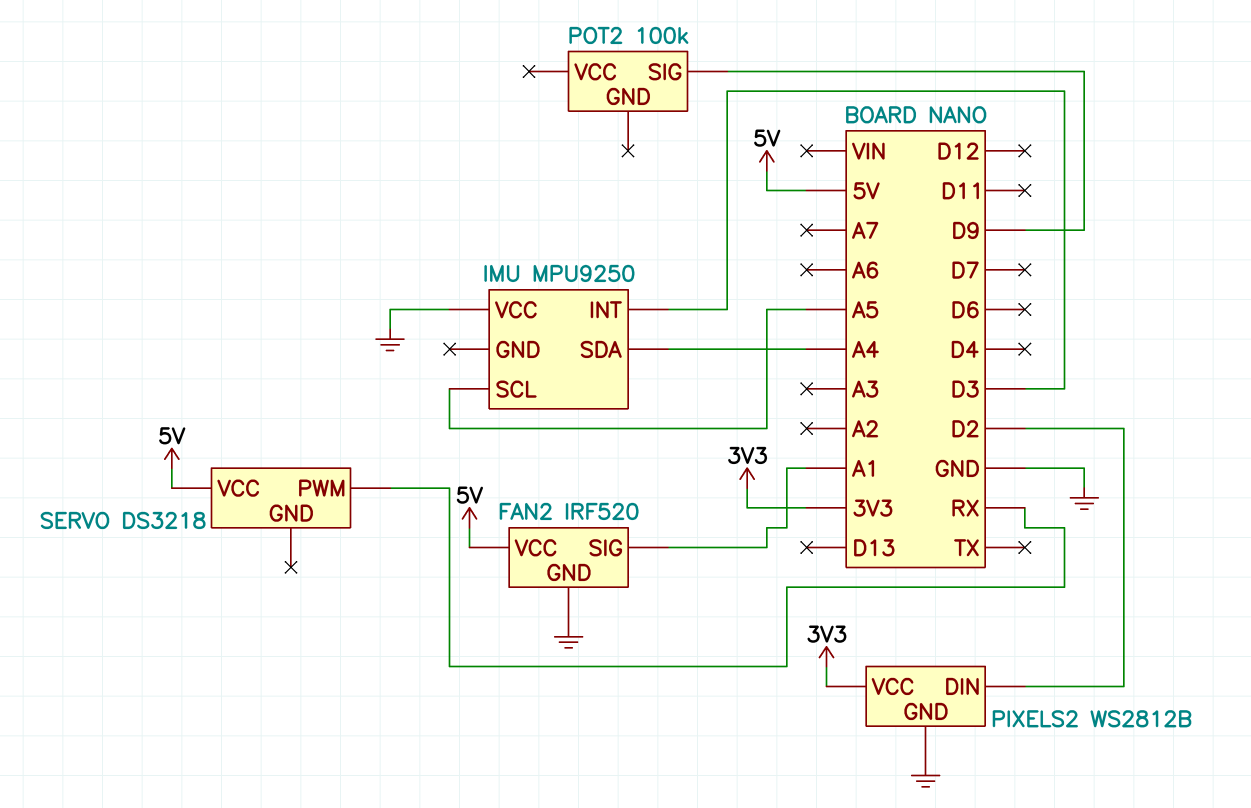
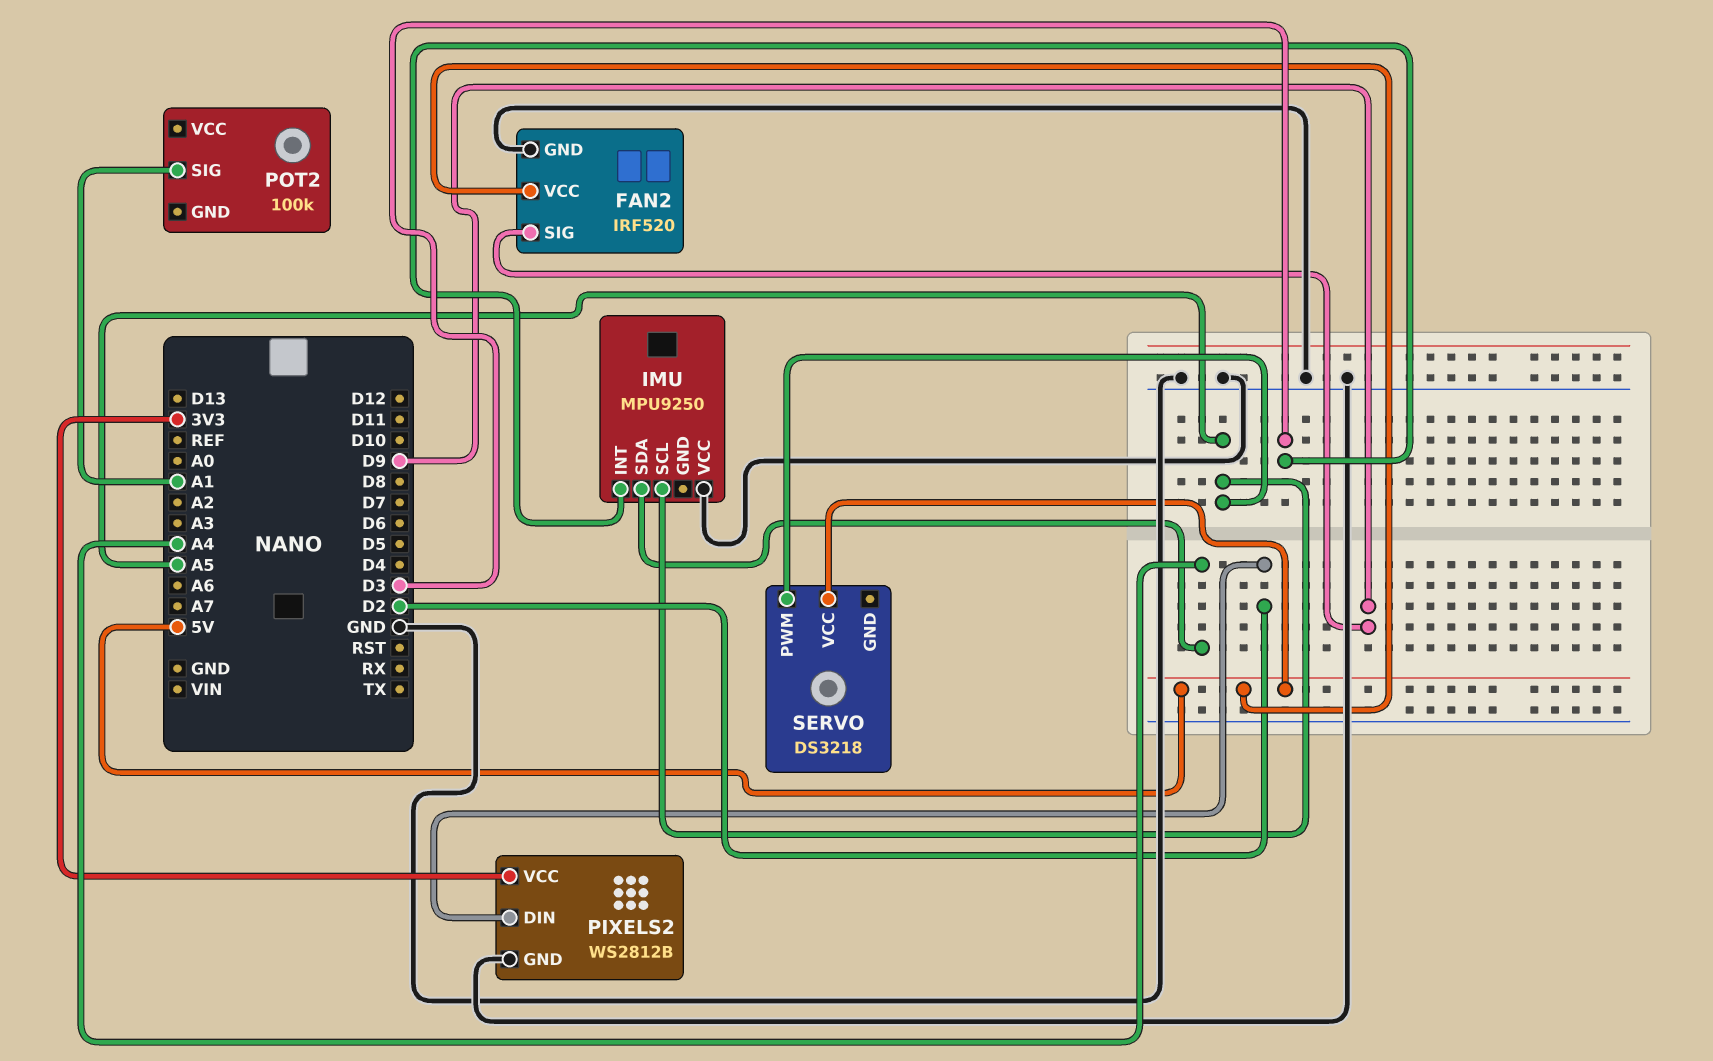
FAN2 pin SIG: A1 -> D9
POT2 pin SIG: D9 -> A1
SERVO pin PWM: RX -> A5

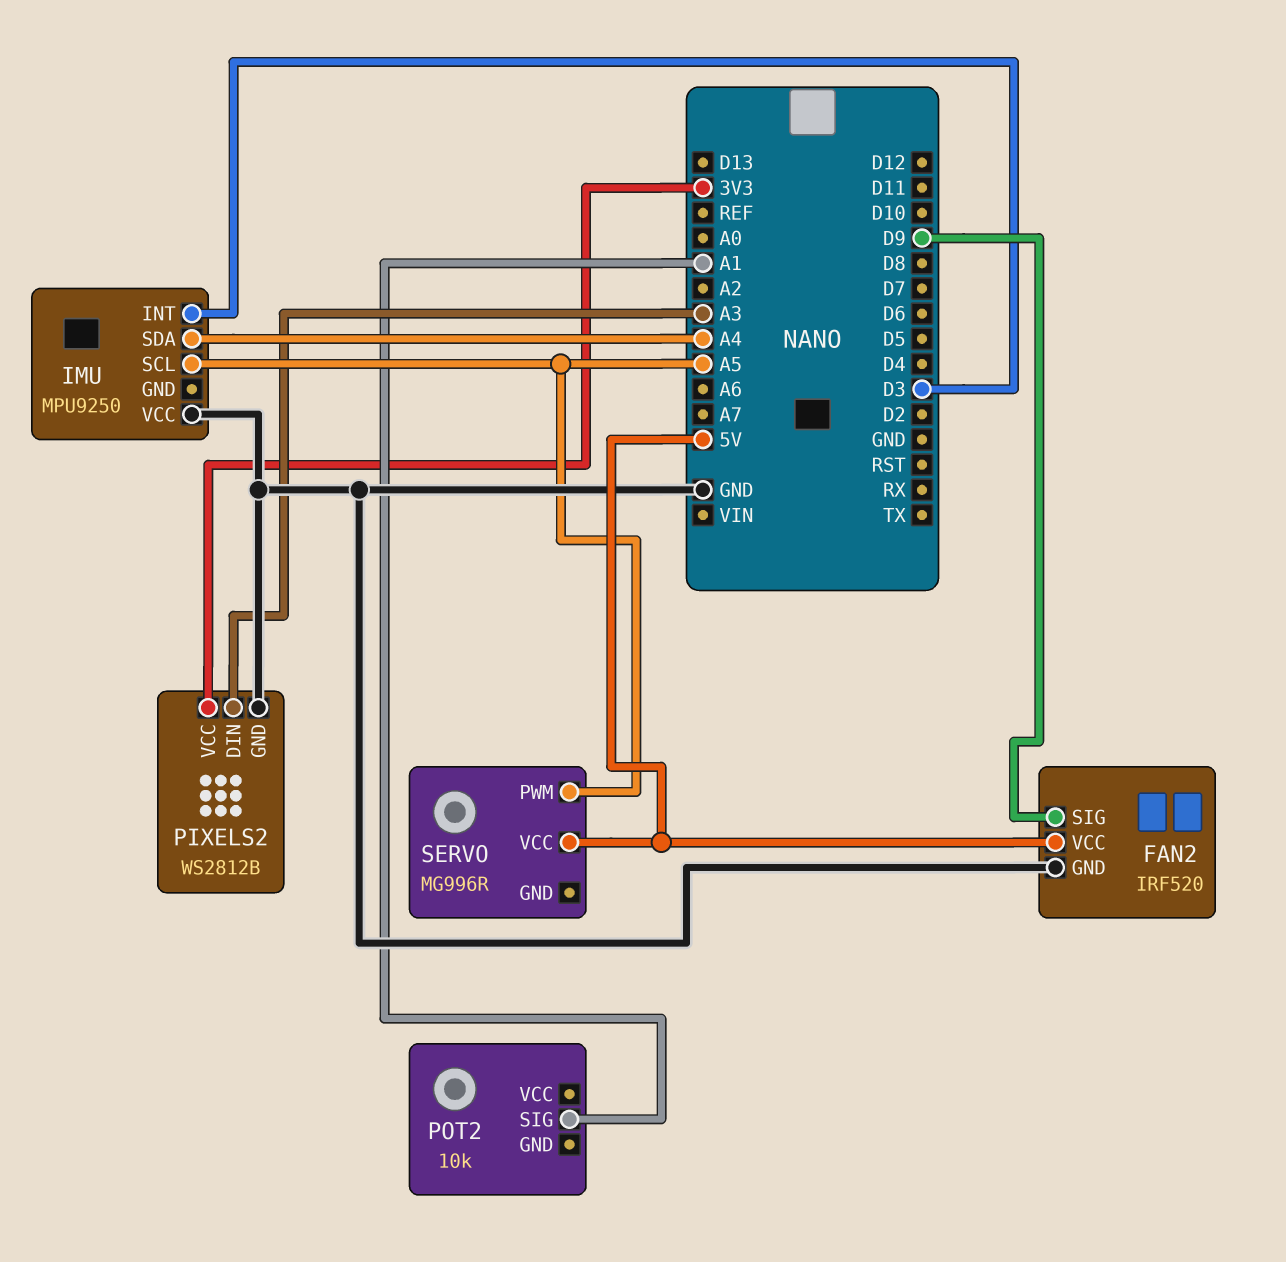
PIXELS2 pin DIN: D2 -> A3
POT2: 100k -> 10k
SERVO: DS3218 -> MG996R

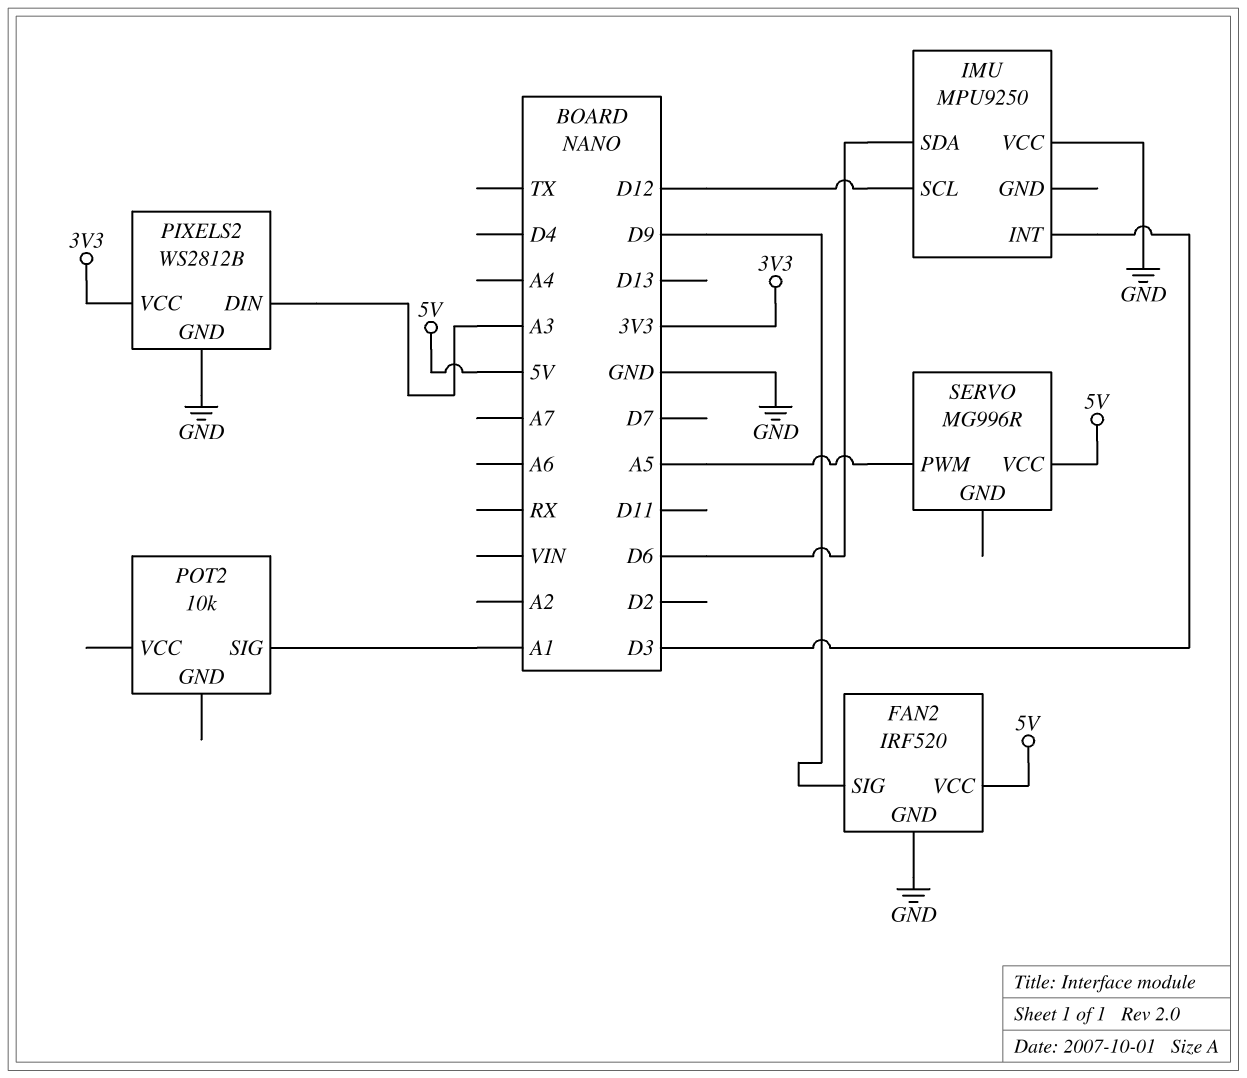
IMU pin SCL: A5 -> D12
IMU pin SDA: A4 -> D6

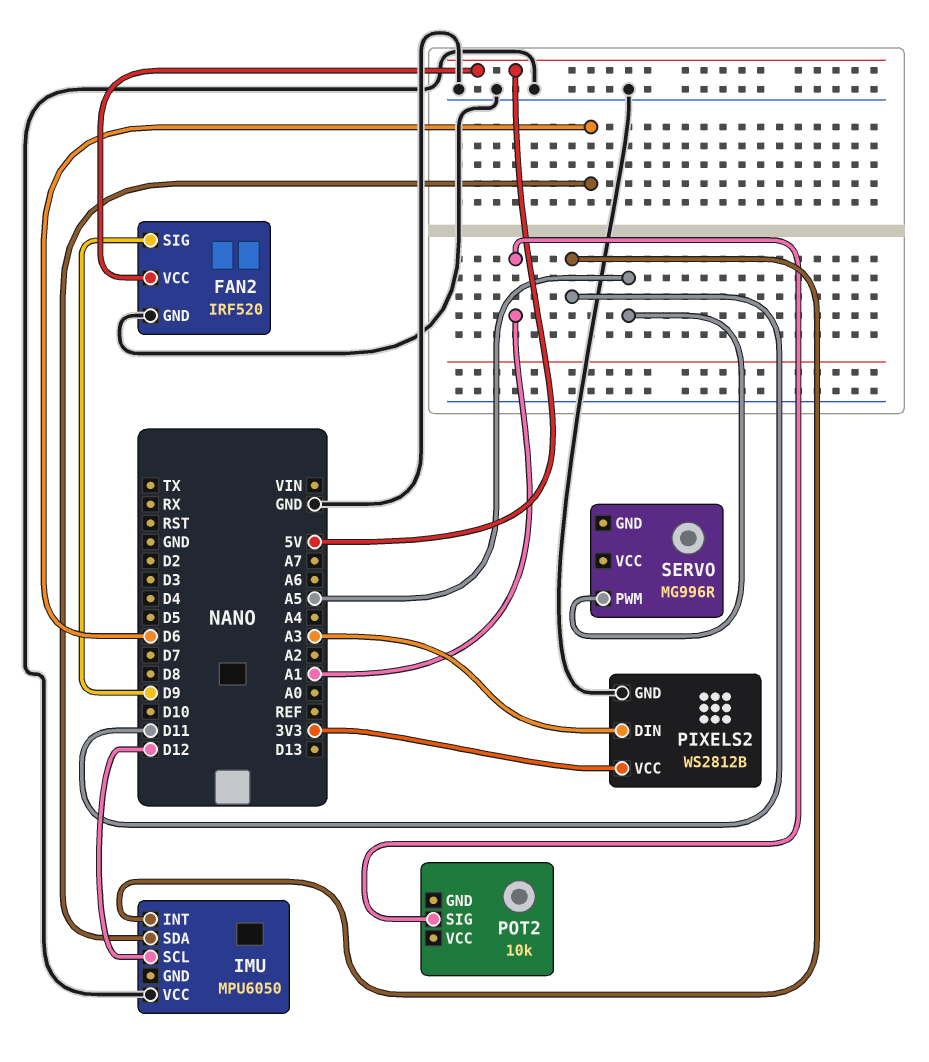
IMU: MPU9250 -> MPU6050
IMU pin INT: D3 -> D11
SERVO pin VCC: 5V -> none

